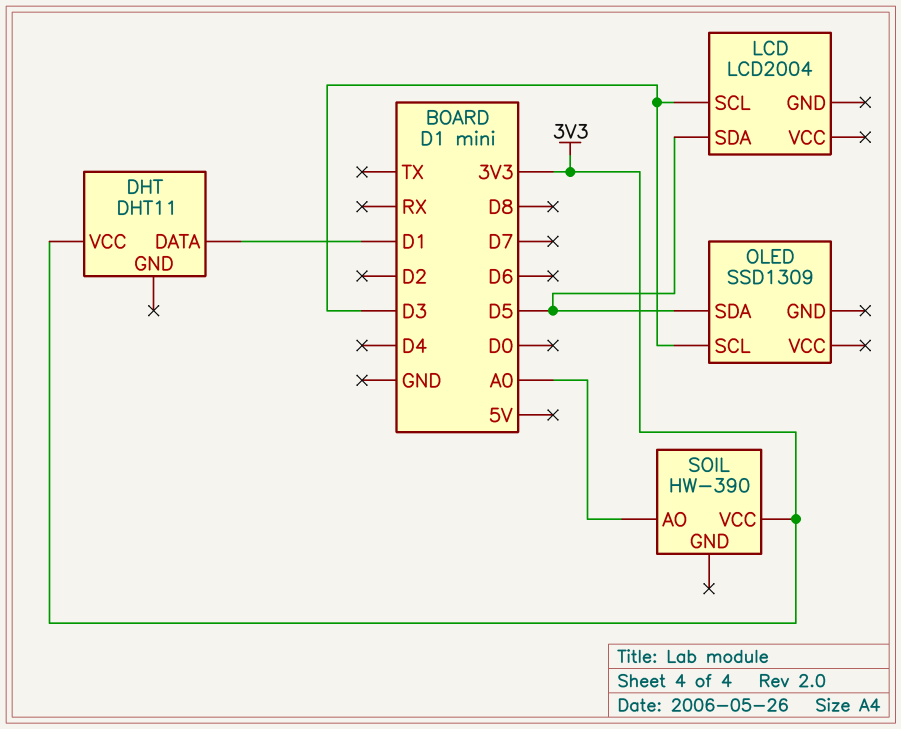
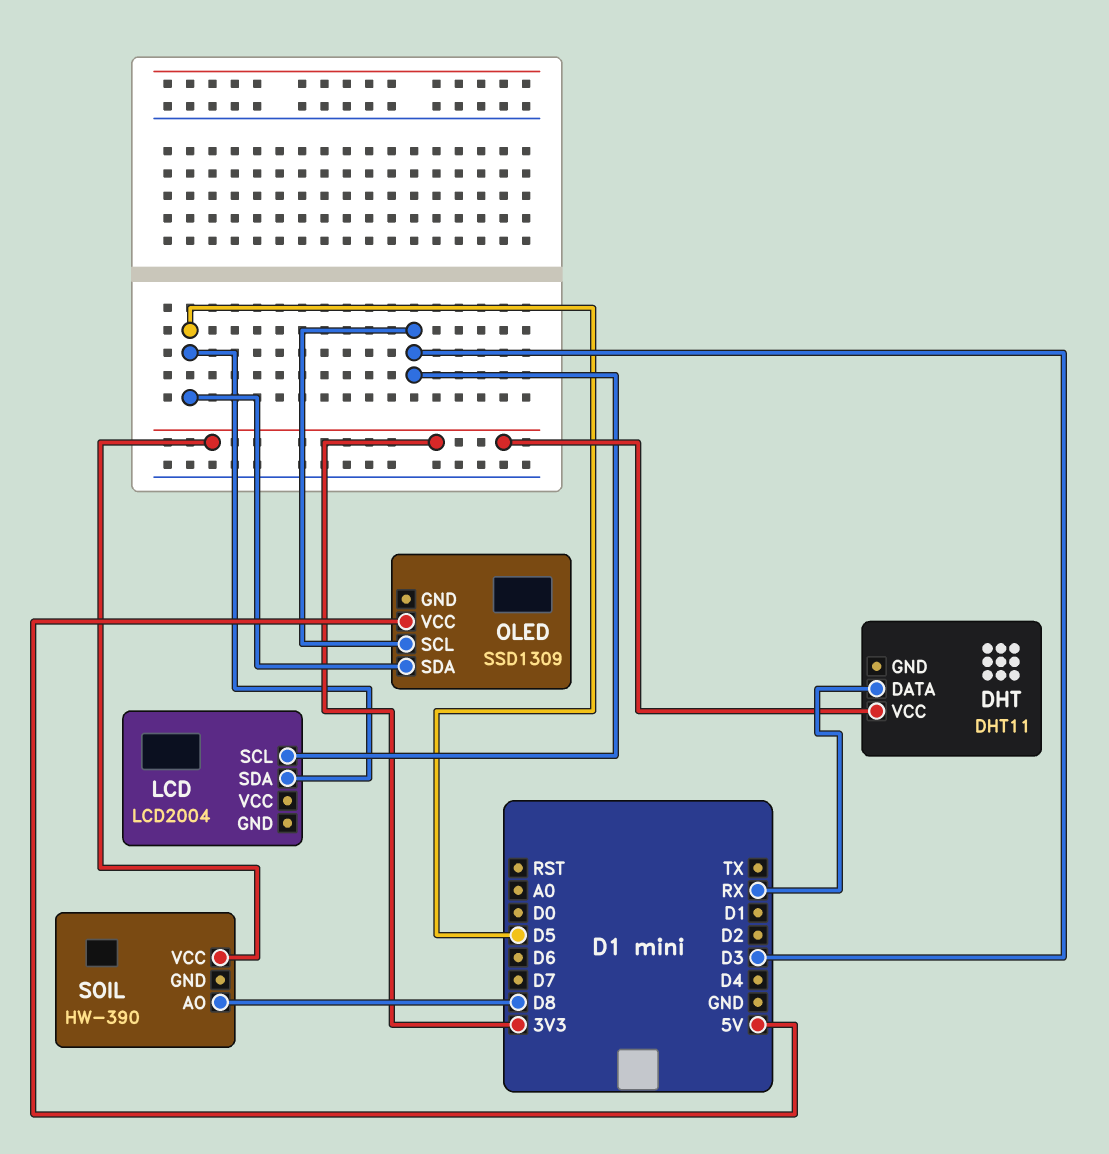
DHT pin DATA: D1 -> RX
OLED pin VCC: none -> 5V
SOIL pin AO: A0 -> D8

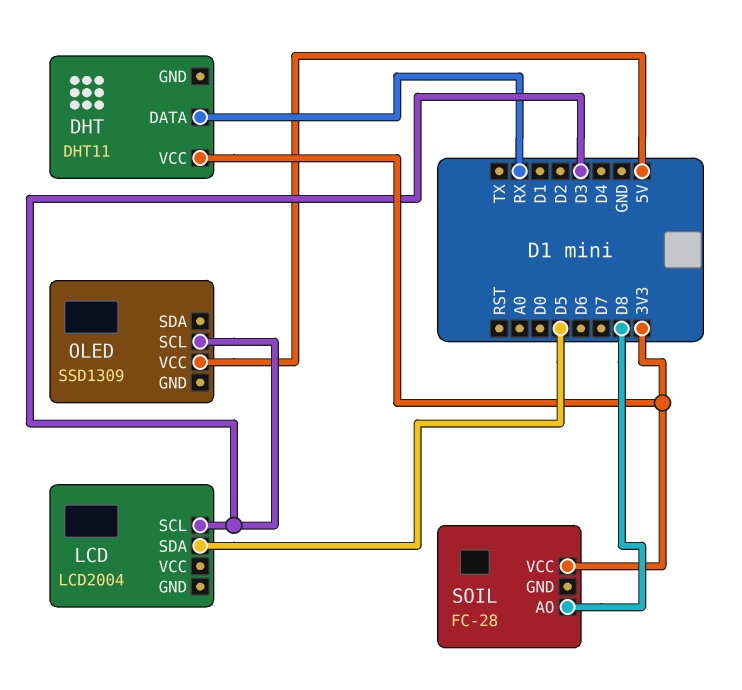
OLED pin SDA: D5 -> none
SOIL: HW-390 -> FC-28

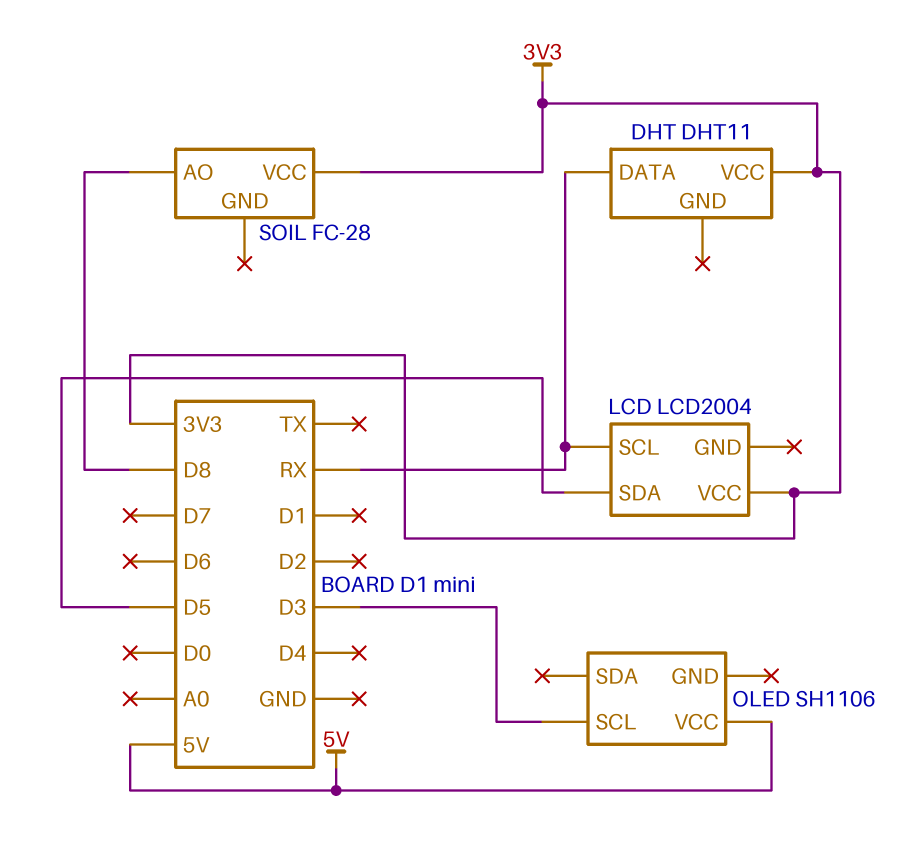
LCD pin SCL: D3 -> RX
LCD pin VCC: none -> 3V3
OLED: SSD1309 -> SH1106

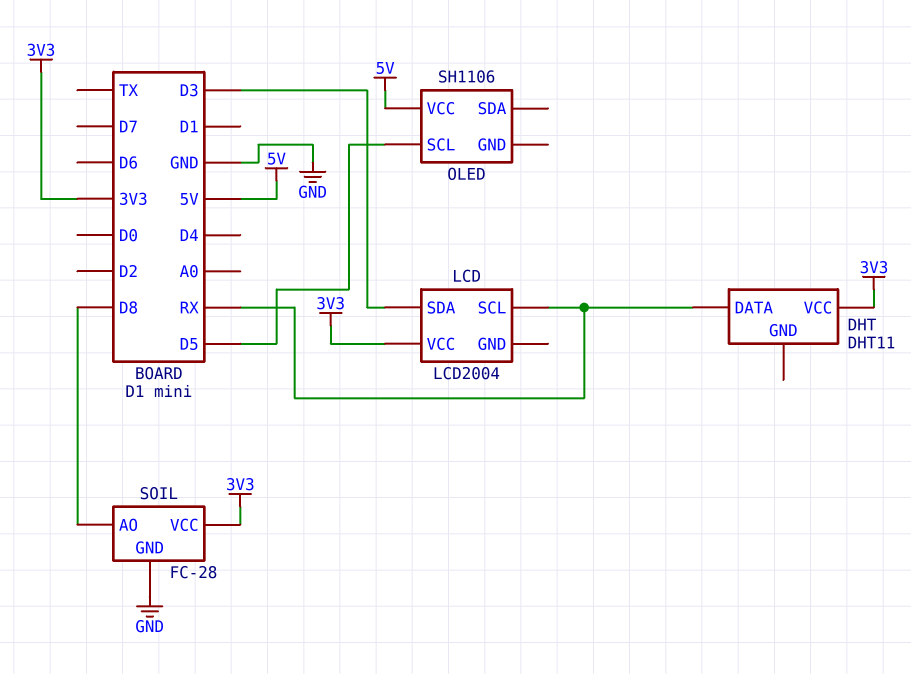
LCD pin SDA: D5 -> D3
OLED pin SCL: D3 -> D5
SOIL pin GND: none -> GND

